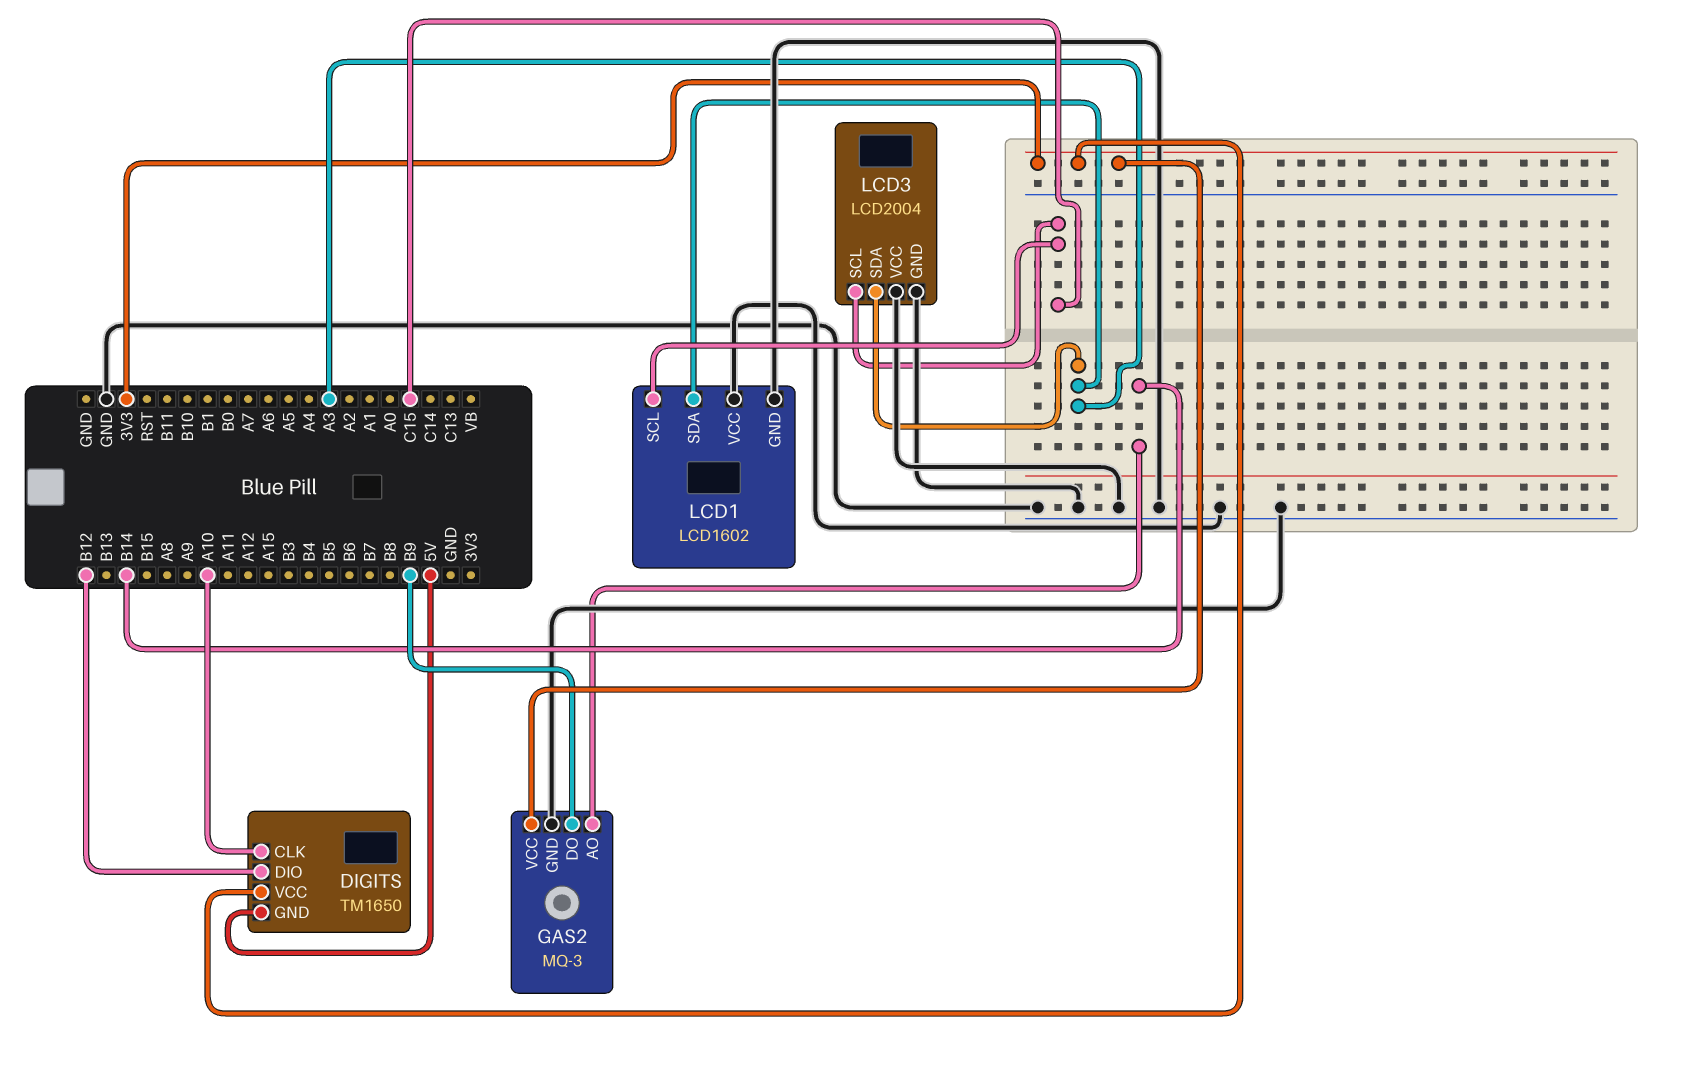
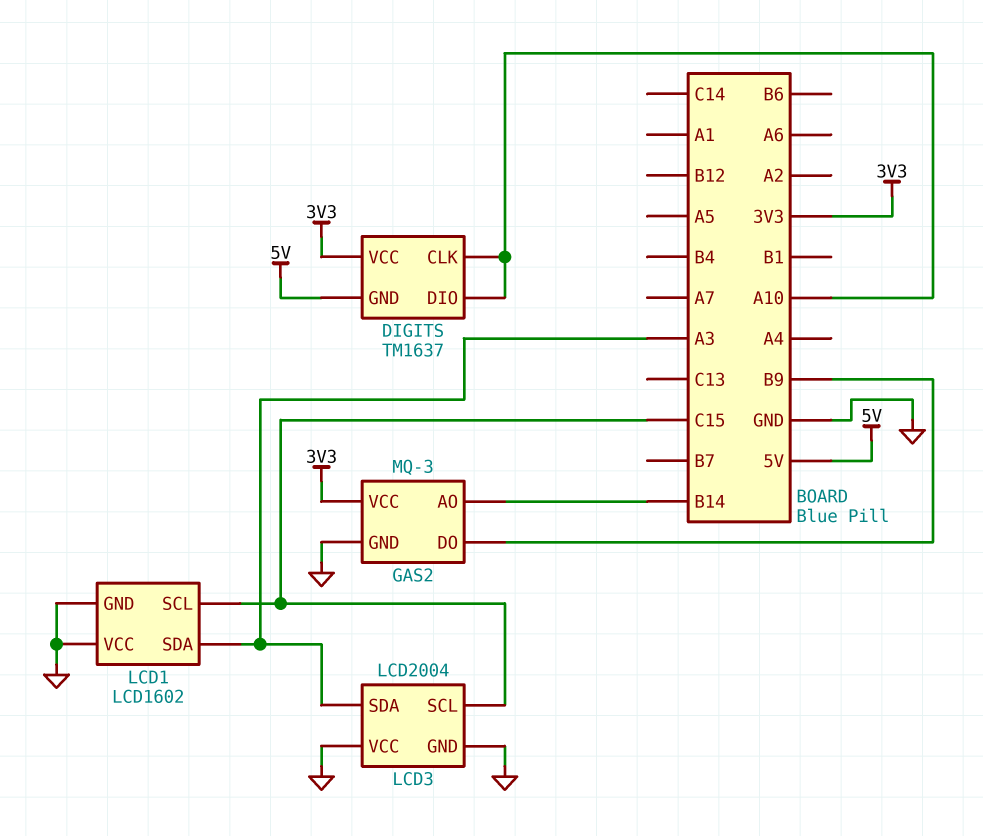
DIGITS: TM1650 -> TM1637
DIGITS pin DIO: B12 -> A10

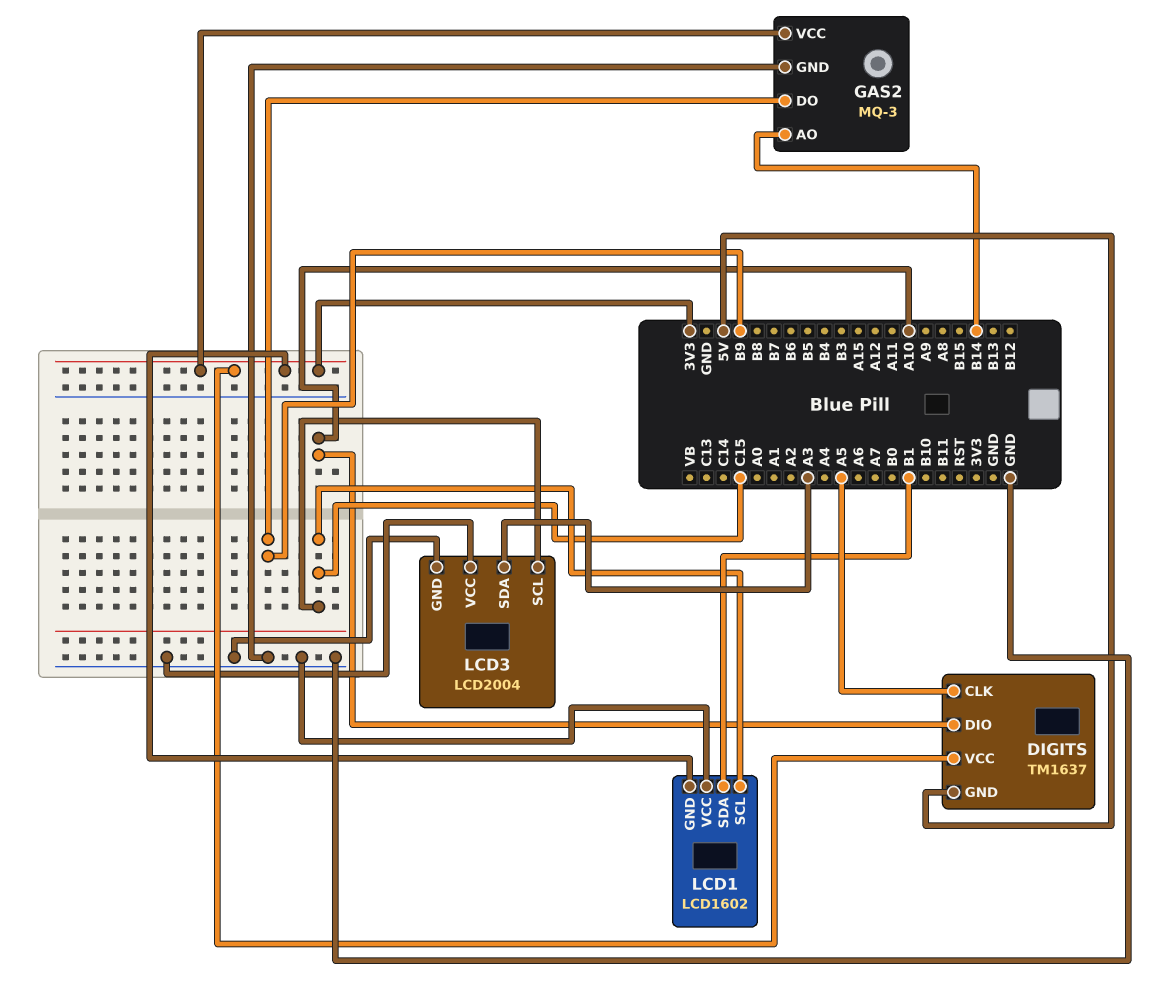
DIGITS pin CLK: A10 -> A5
LCD1 pin GND: GND -> 3V3
LCD1 pin SDA: A3 -> B1

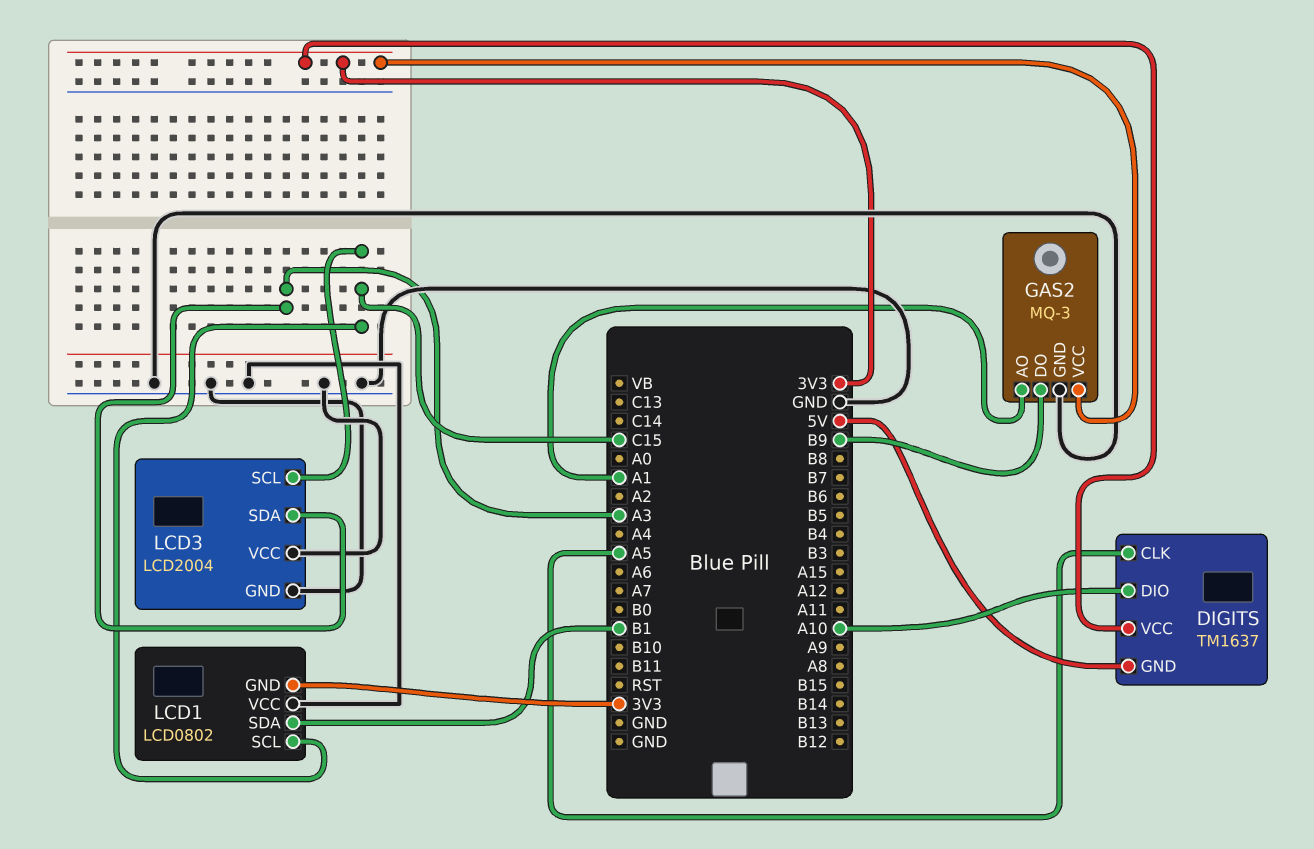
GAS2 pin AO: B14 -> A1
LCD1: LCD1602 -> LCD0802

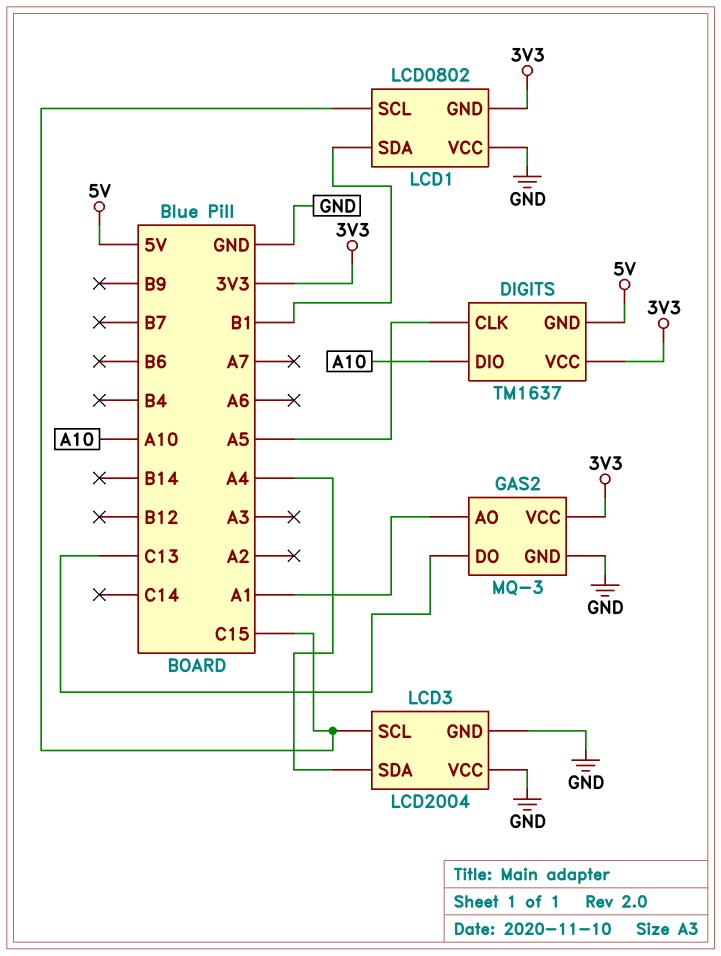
GAS2 pin DO: B9 -> C13
LCD3 pin SDA: A3 -> A4

